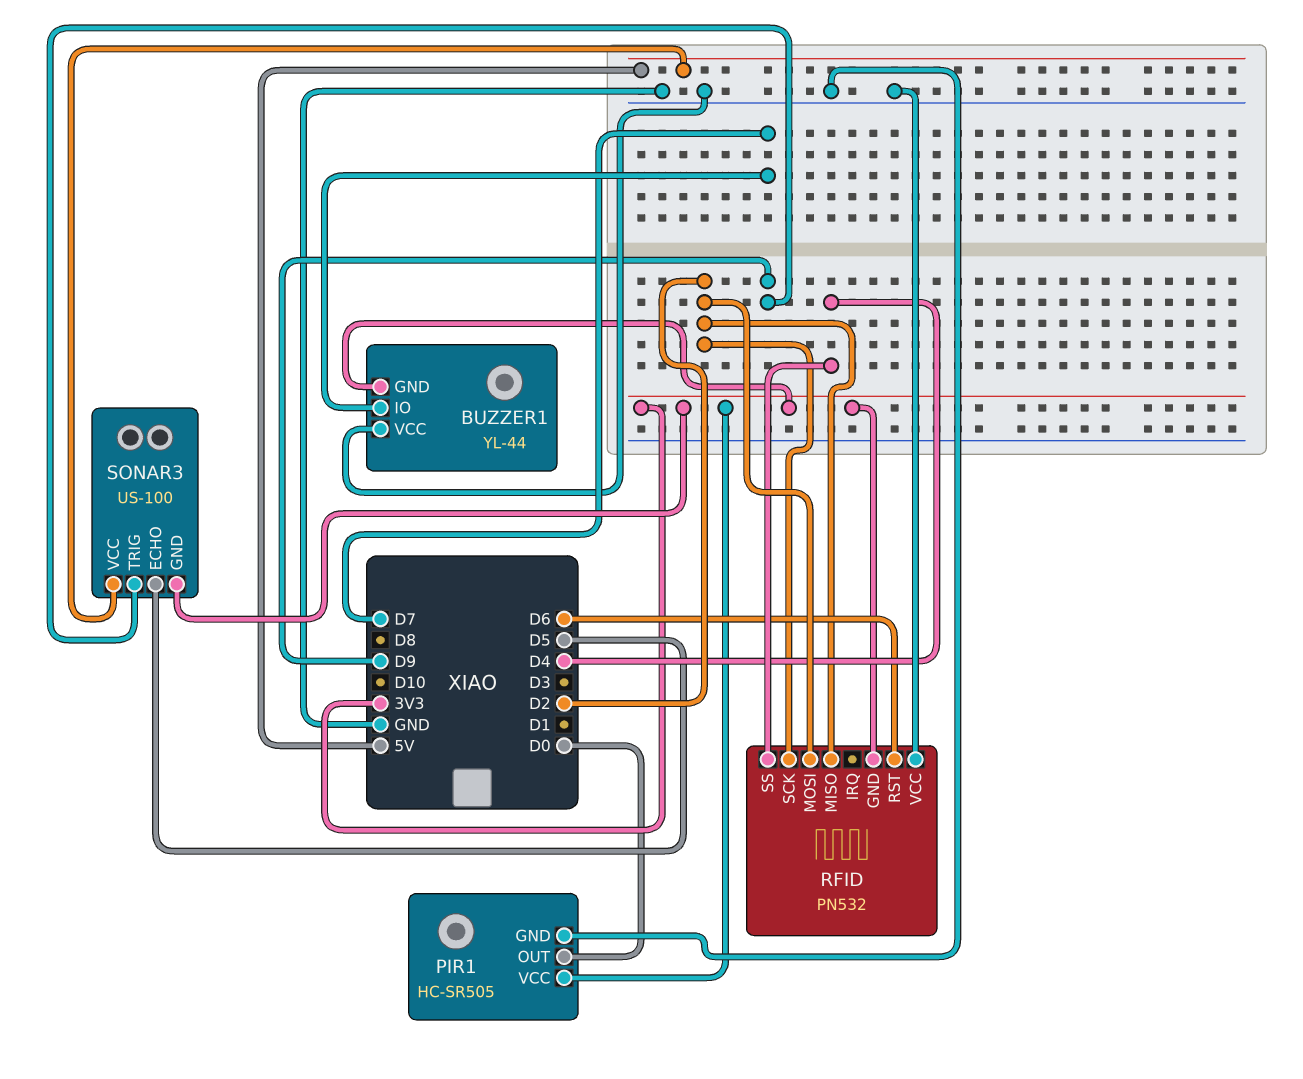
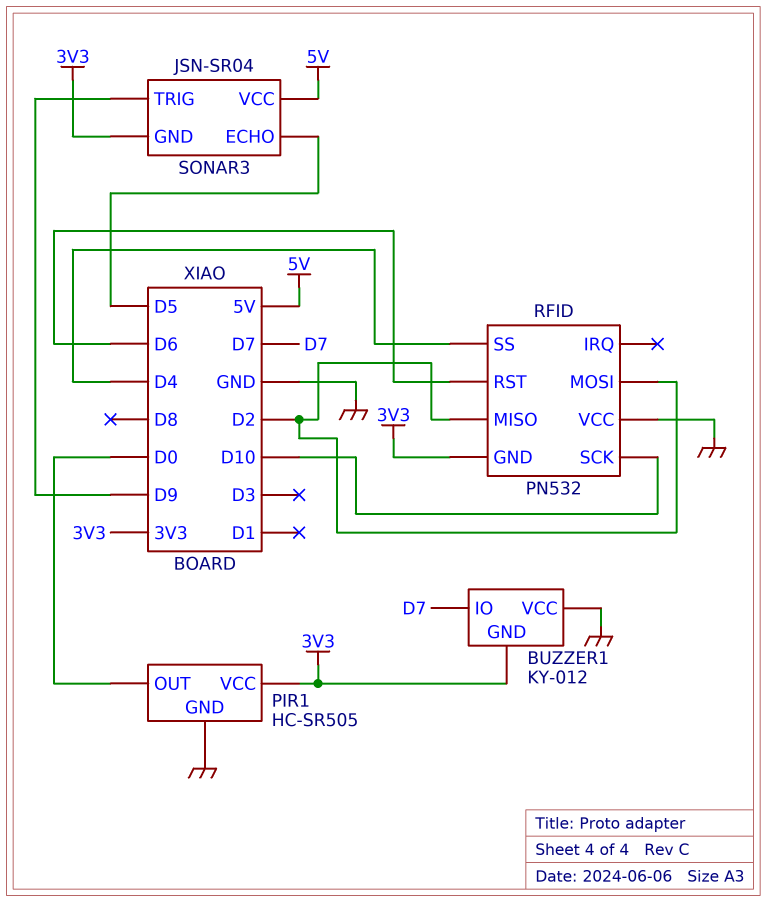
BUZZER1: YL-44 -> KY-012
RFID pin SCK: D2 -> D10
SONAR3: US-100 -> JSN-SR04

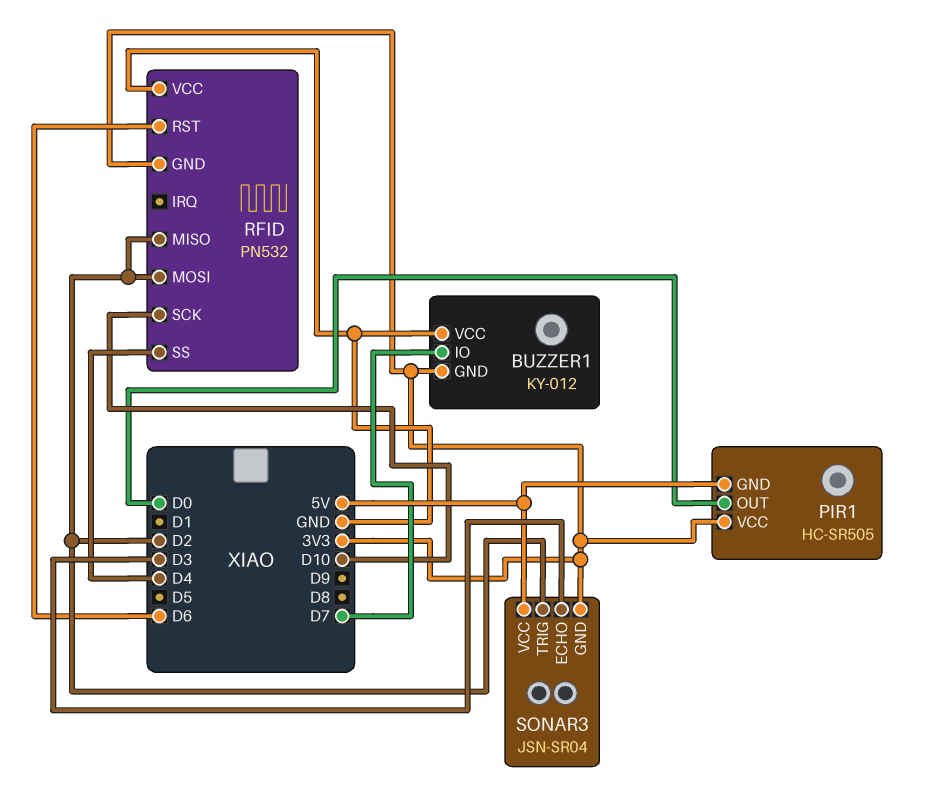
PIR1 pin GND: GND -> 5V
SONAR3 pin ECHO: D5 -> D3
SONAR3 pin TRIG: D9 -> D2

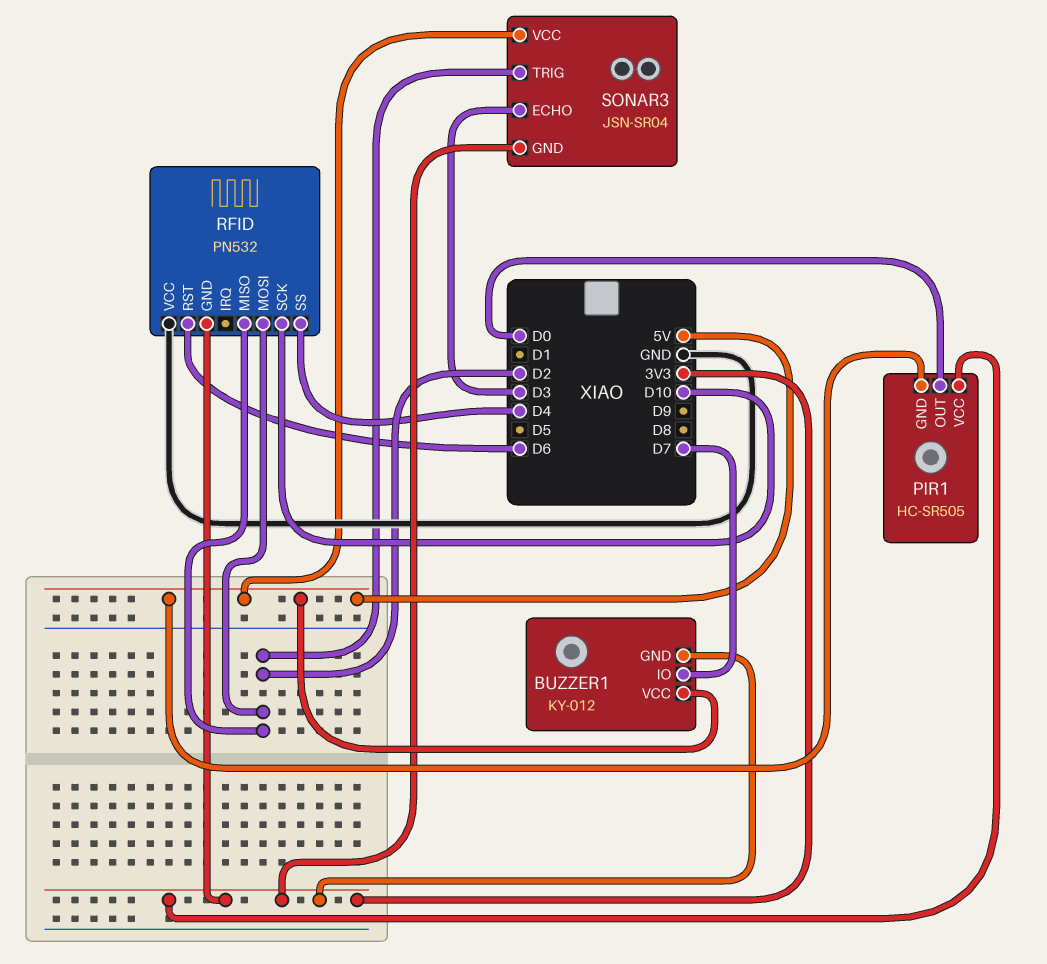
BUZZER1 pin VCC: GND -> 5V

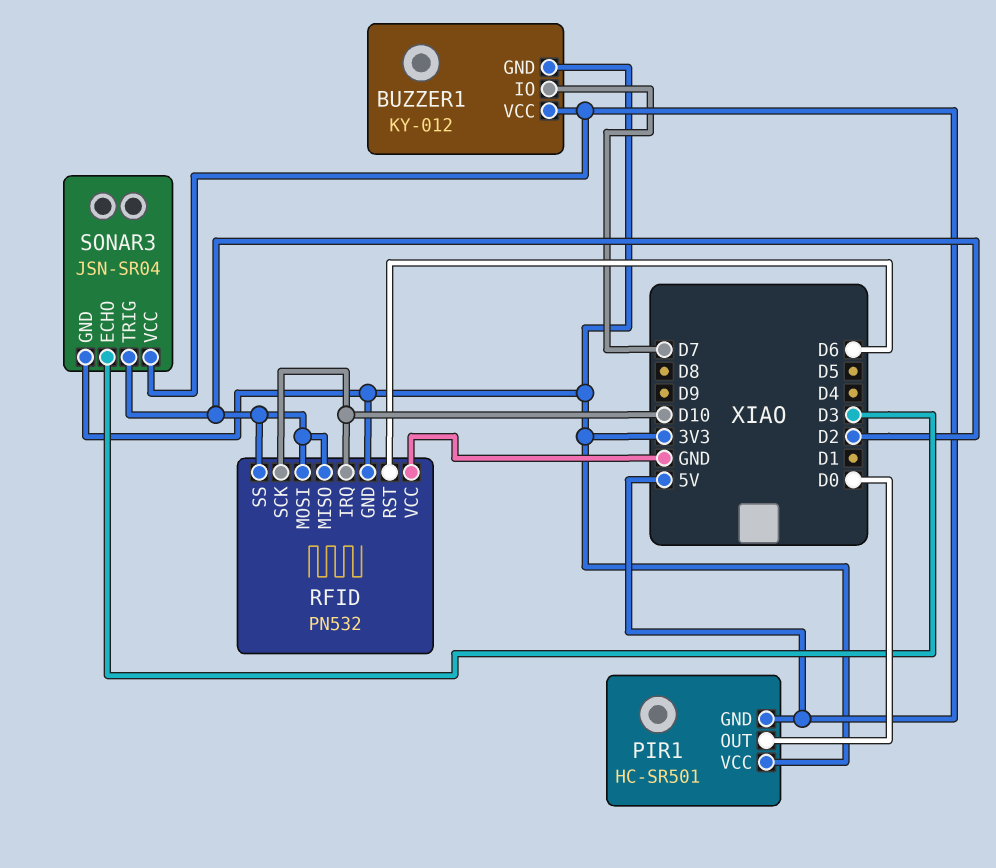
PIR1: HC-SR505 -> HC-SR501
RFID pin IRQ: none -> D10
RFID pin SS: D4 -> D2

